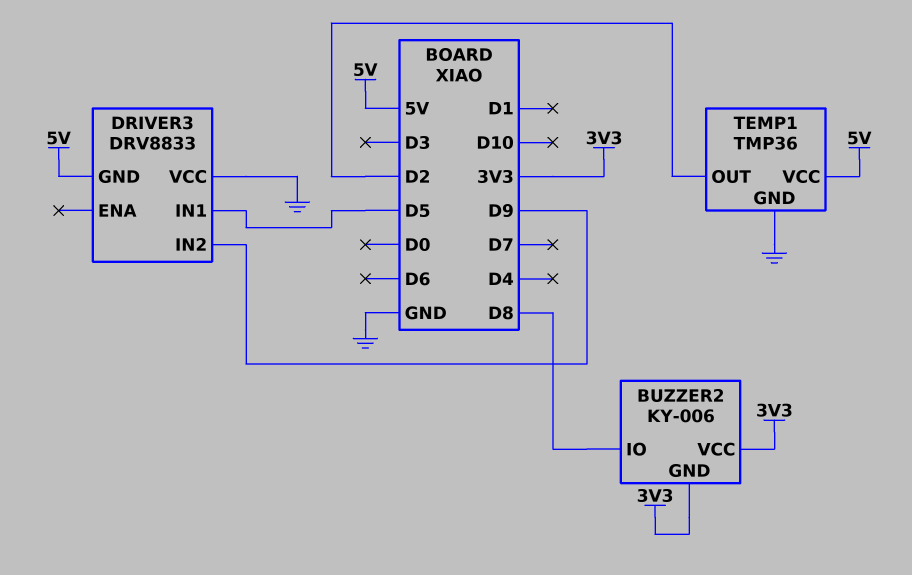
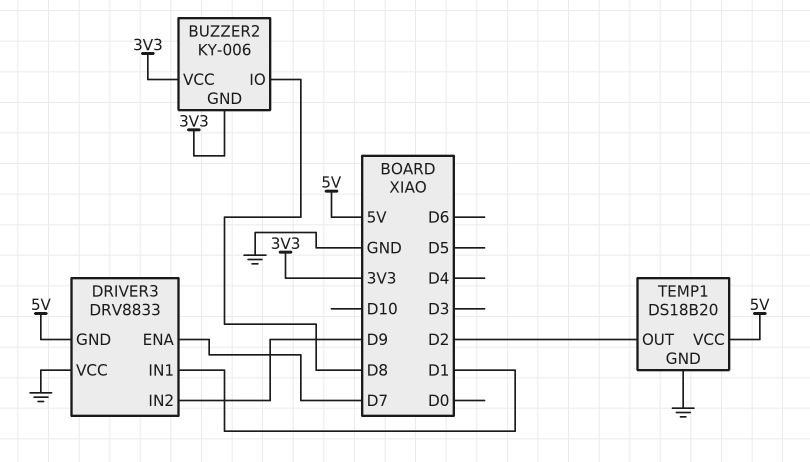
DRIVER3 pin ENA: none -> D7
DRIVER3 pin IN1: D5 -> D1
TEMP1: TMP36 -> DS18B20

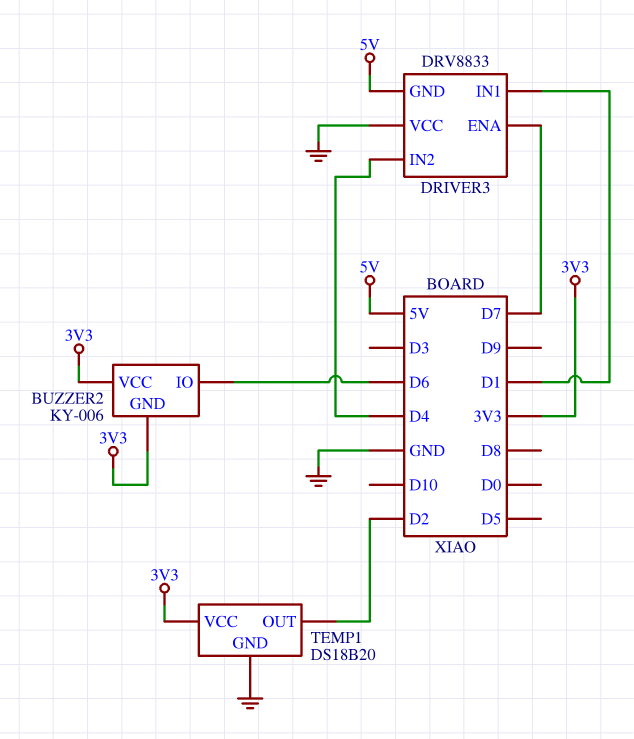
BUZZER2 pin IO: D8 -> D6
DRIVER3 pin IN2: D9 -> D4
TEMP1 pin VCC: 5V -> 3V3

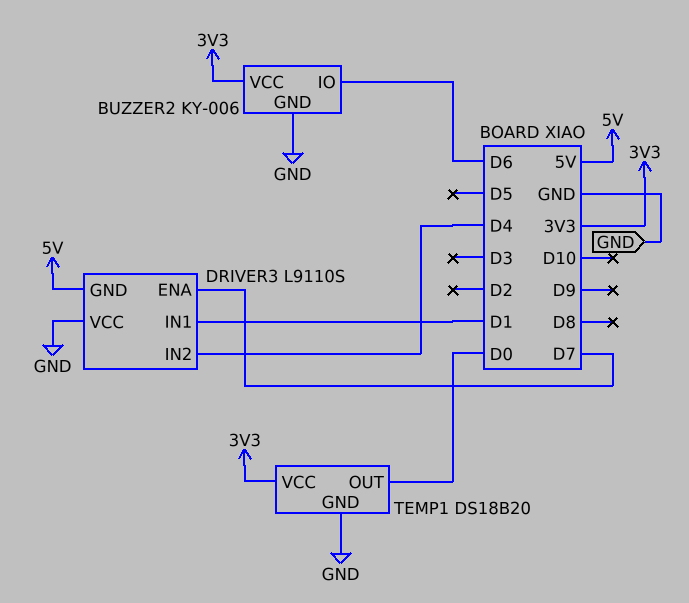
BUZZER2 pin GND: 3V3 -> GND
DRIVER3: DRV8833 -> L9110S
TEMP1 pin OUT: D2 -> D0

